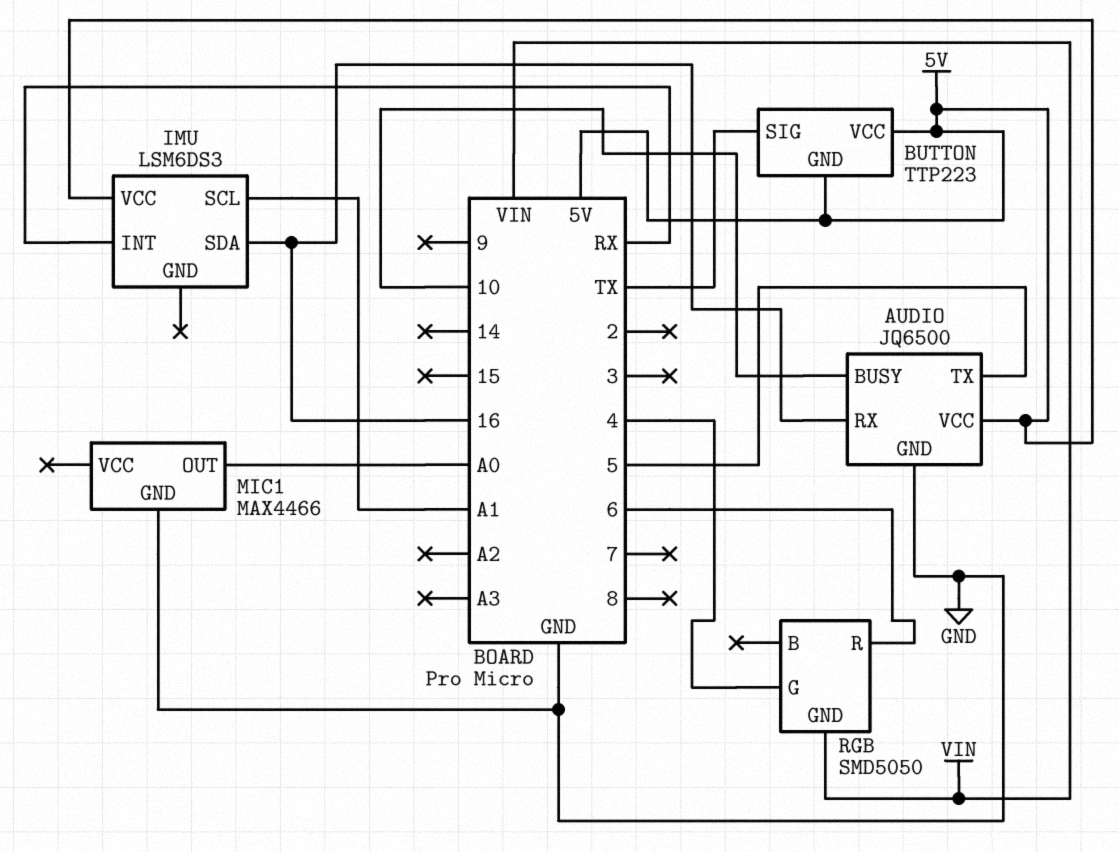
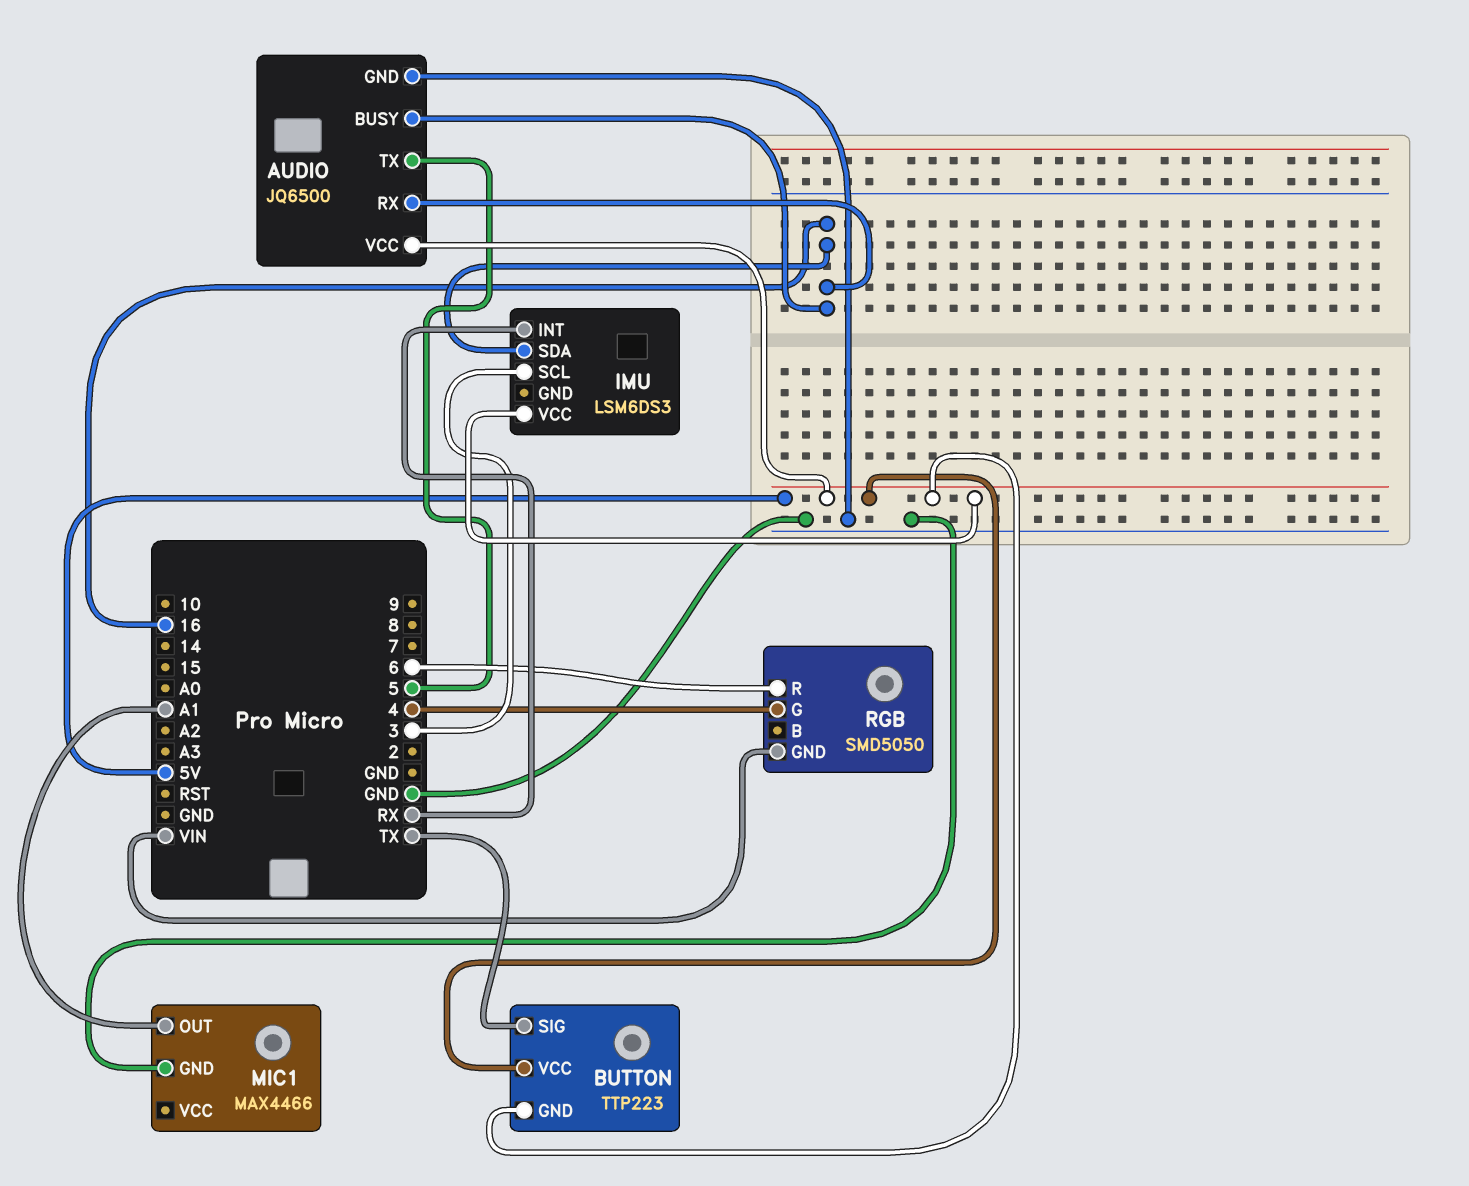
AUDIO pin BUSY: 10 -> 16
IMU pin SCL: A1 -> 3
MIC1 pin OUT: A0 -> A1

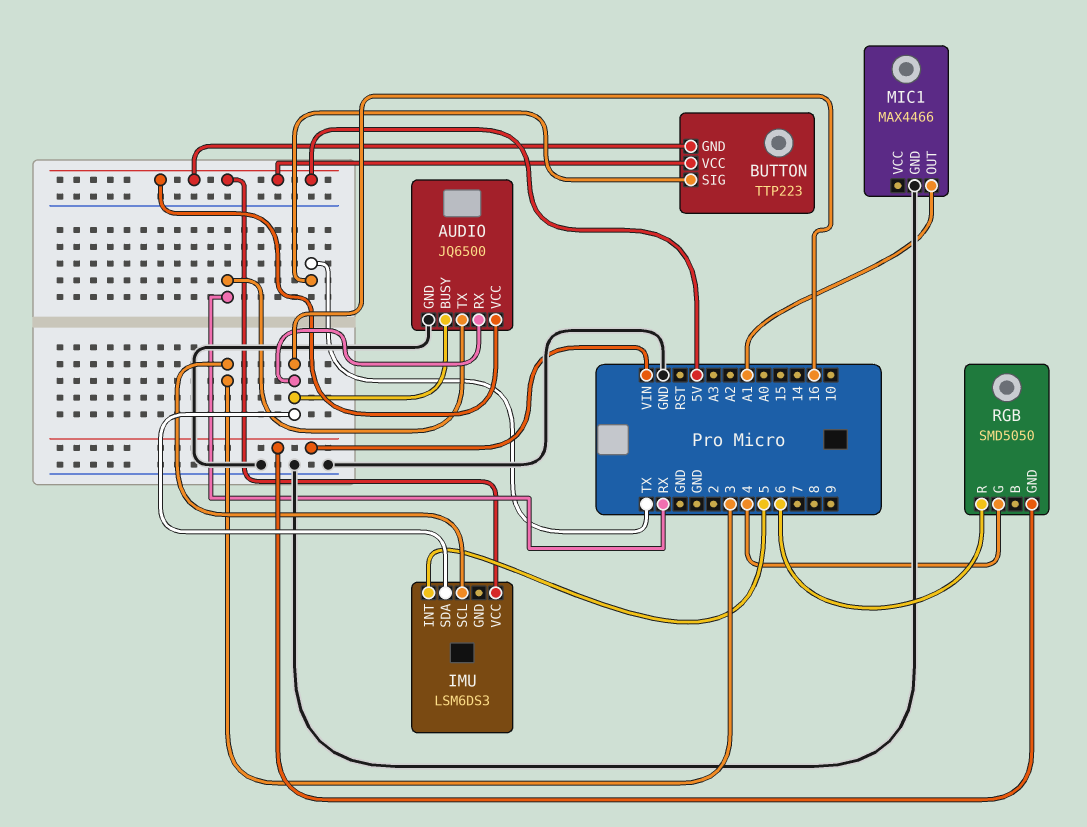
AUDIO pin TX: 5 -> RX
IMU pin INT: RX -> 5

